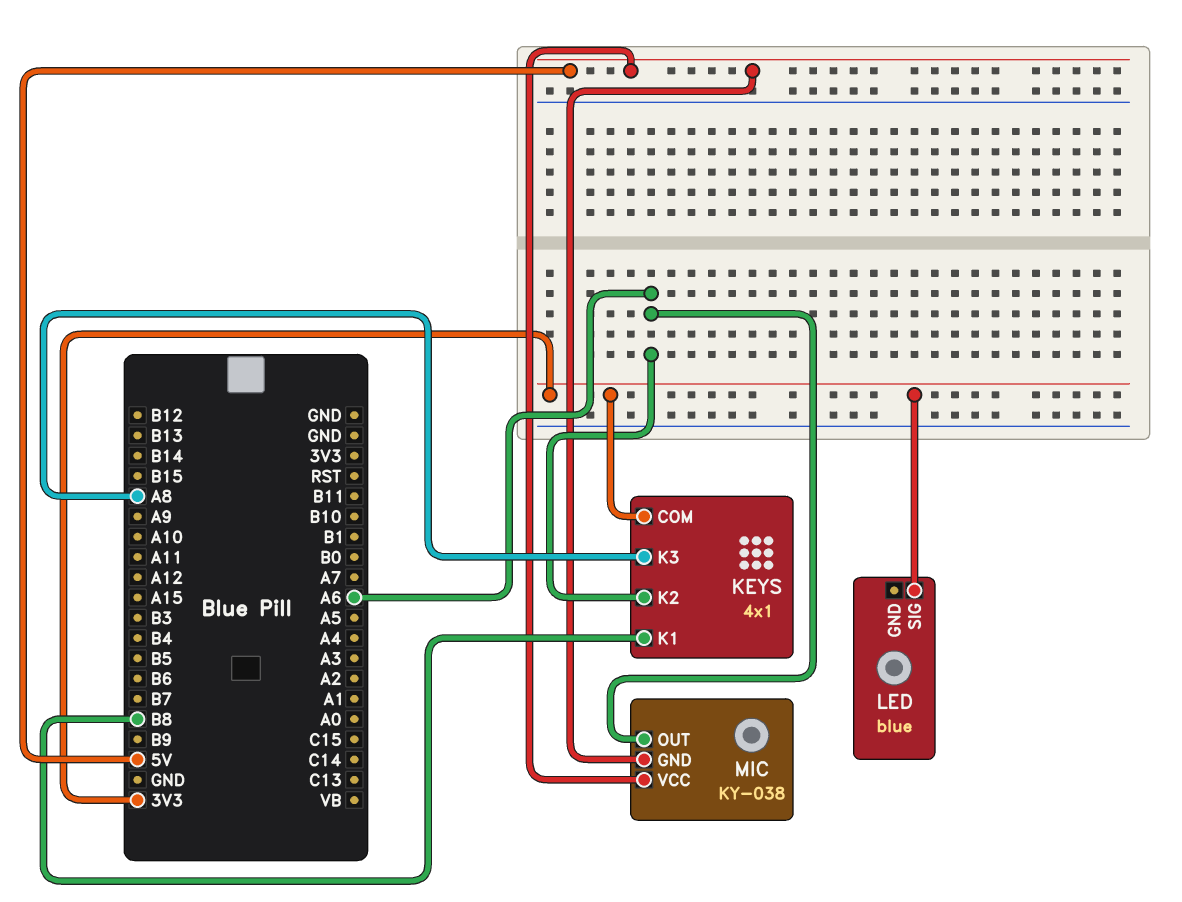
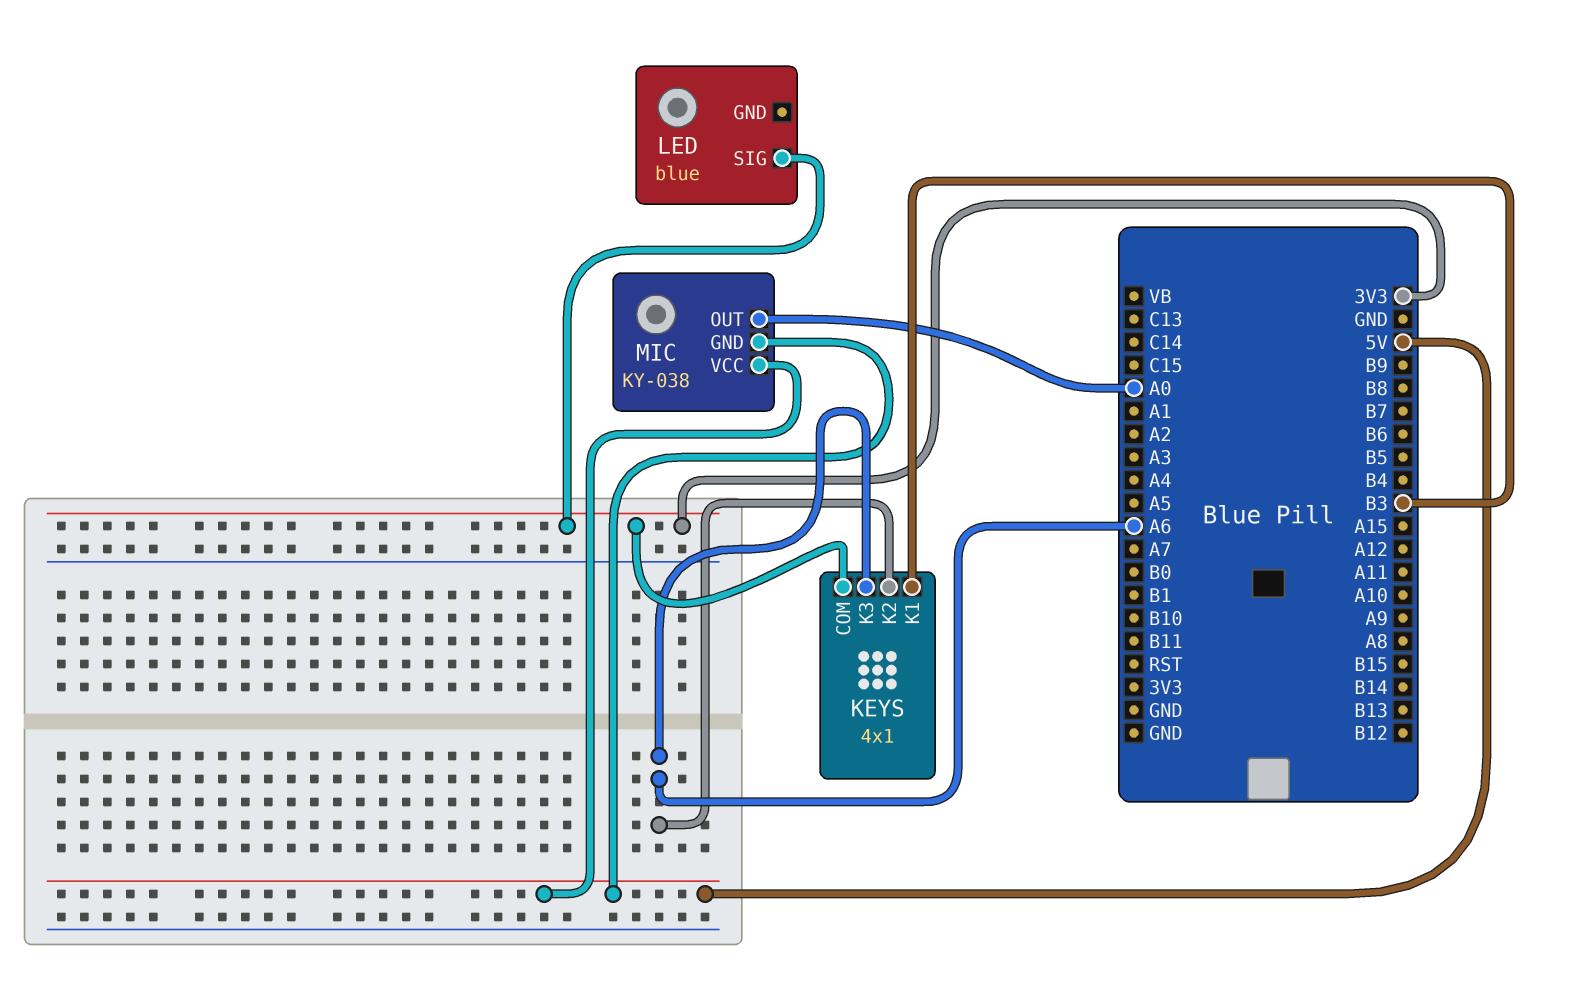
KEYS pin K1: B8 -> B3
KEYS pin K3: A8 -> A6
MIC pin OUT: A6 -> A0

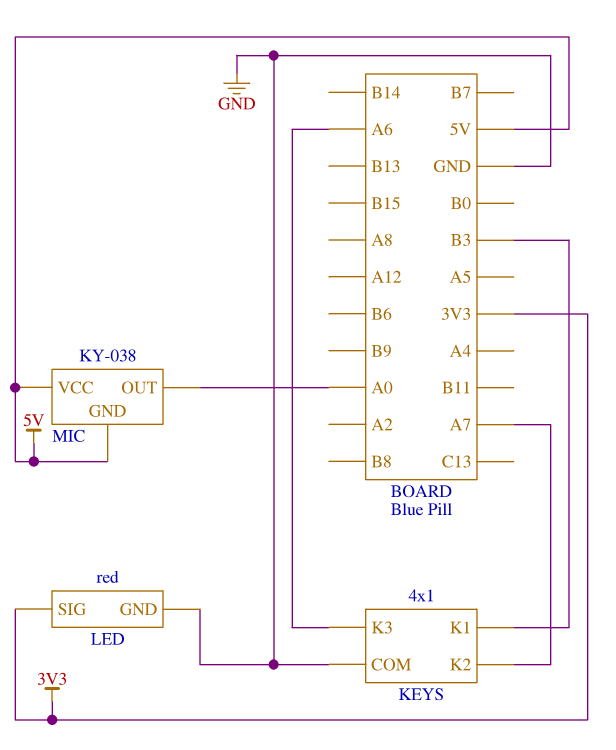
KEYS pin COM: 3V3 -> GND
KEYS pin K2: A6 -> A7
LED: blue -> red
LED pin GND: none -> GND

